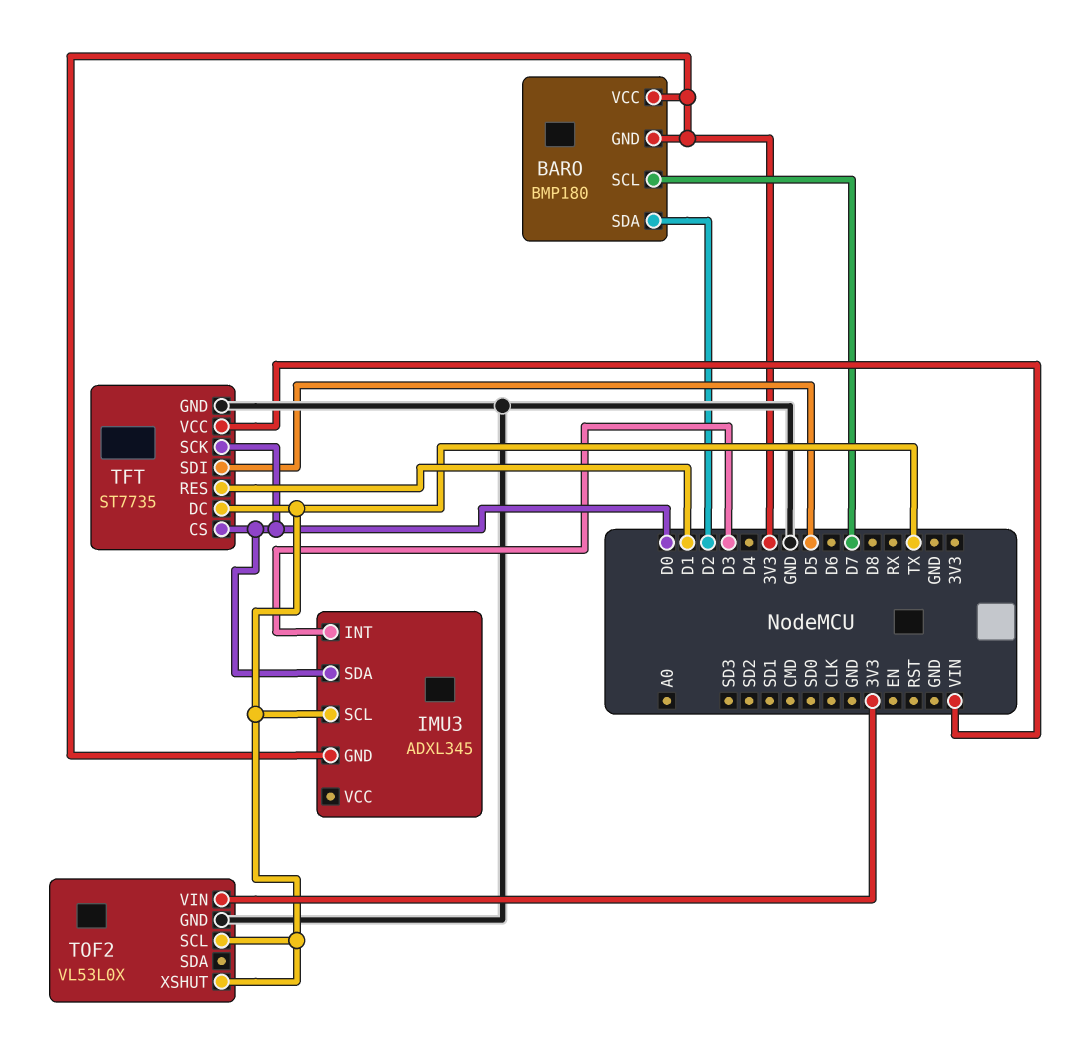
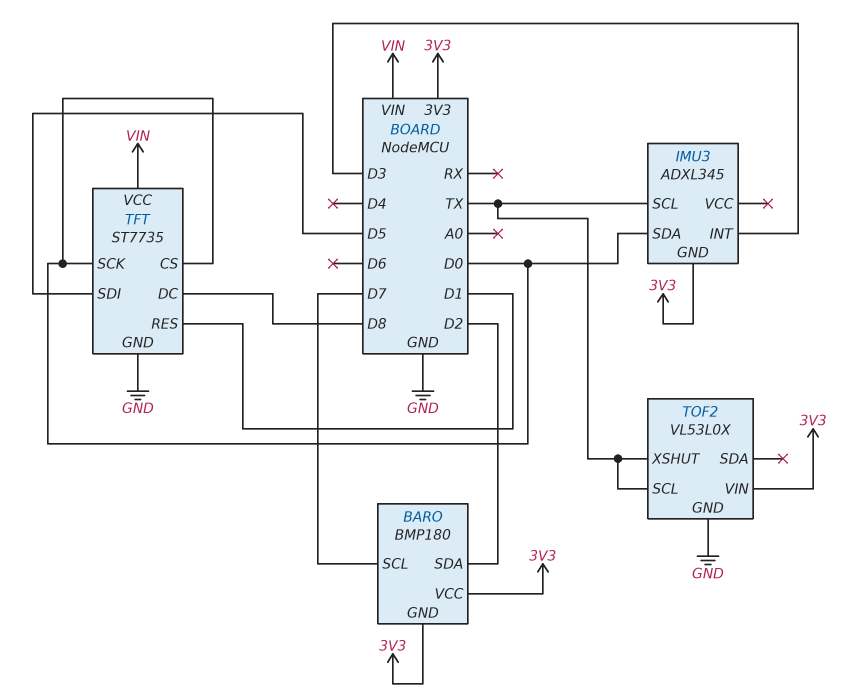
TFT pin DC: TX -> D8

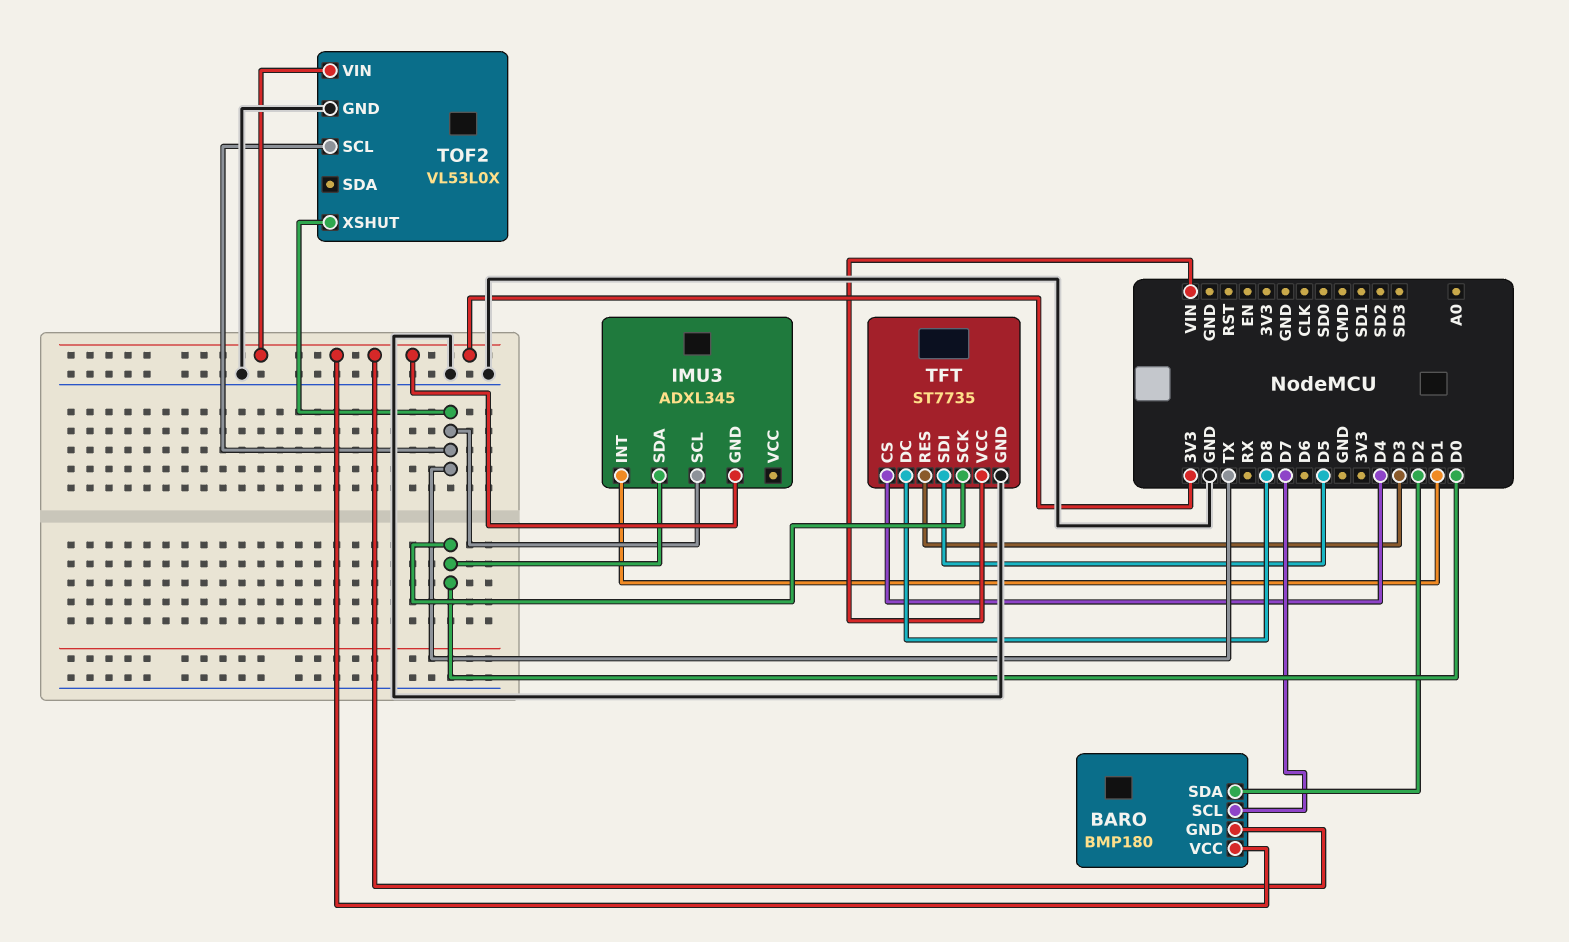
IMU3 pin INT: D3 -> D1
TFT pin CS: D0 -> D4
TFT pin RES: D1 -> D3

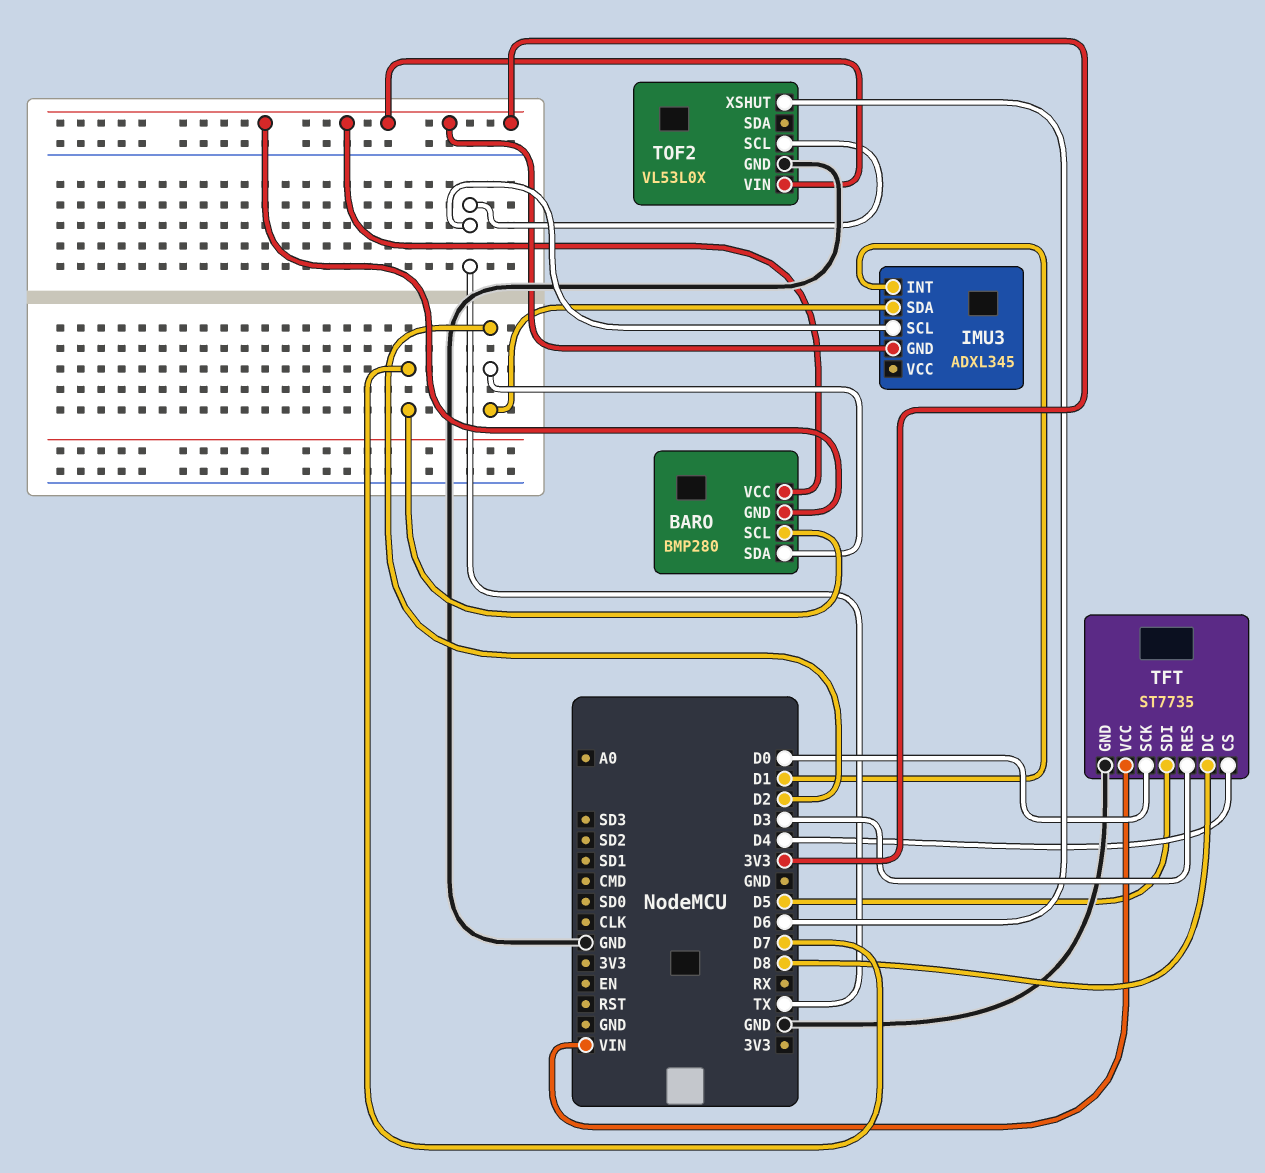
BARO: BMP180 -> BMP280
IMU3 pin SDA: D0 -> D2
TOF2 pin XSHUT: TX -> D6

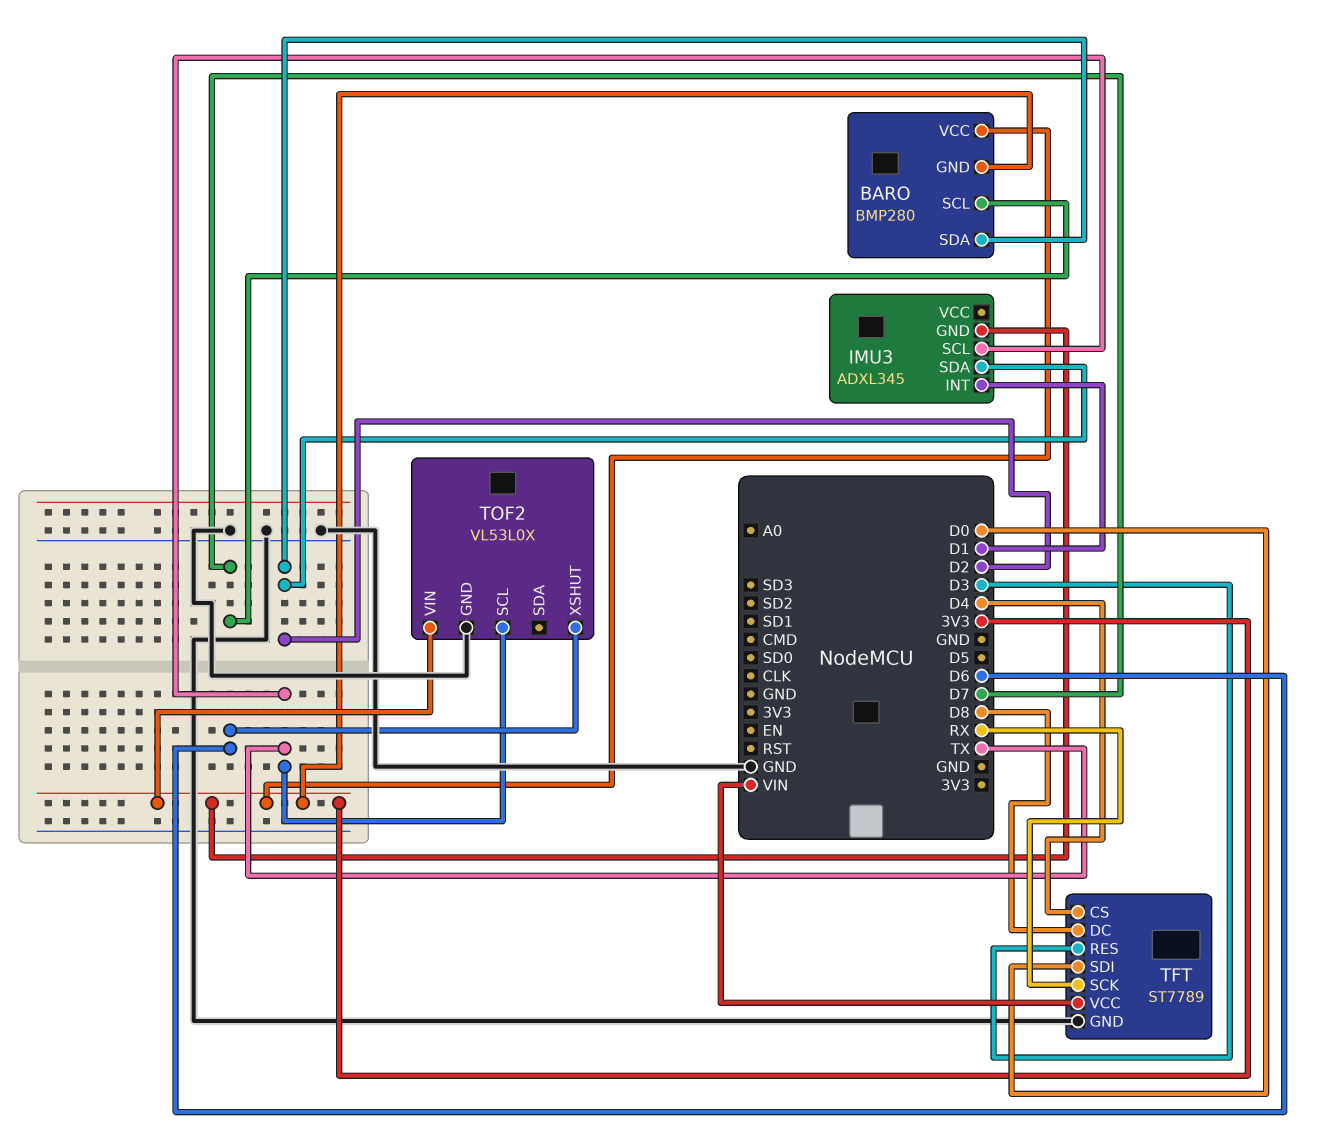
TFT: ST7735 -> ST7789
TFT pin SCK: D0 -> RX
TFT pin SDI: D5 -> D0

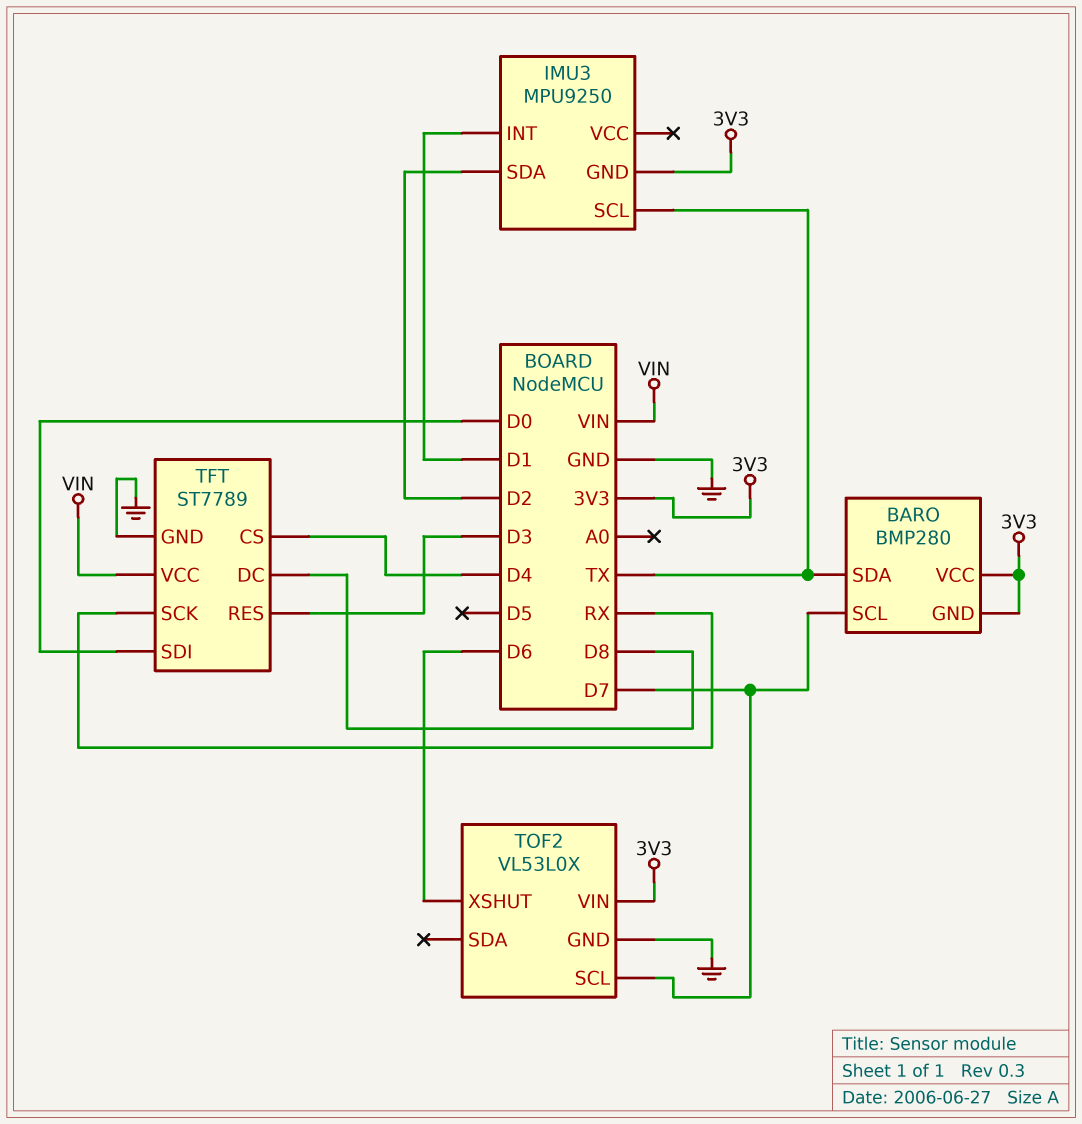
BARO pin SDA: D2 -> TX
IMU3: ADXL345 -> MPU9250
TOF2 pin SCL: TX -> D7

